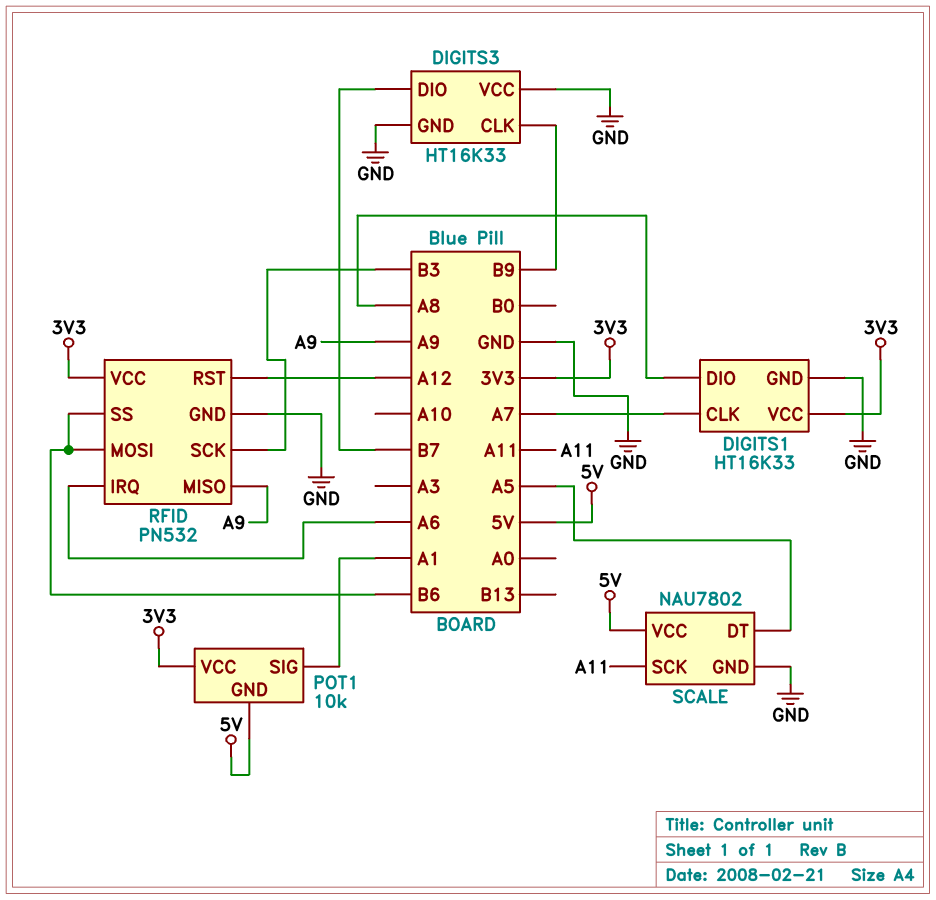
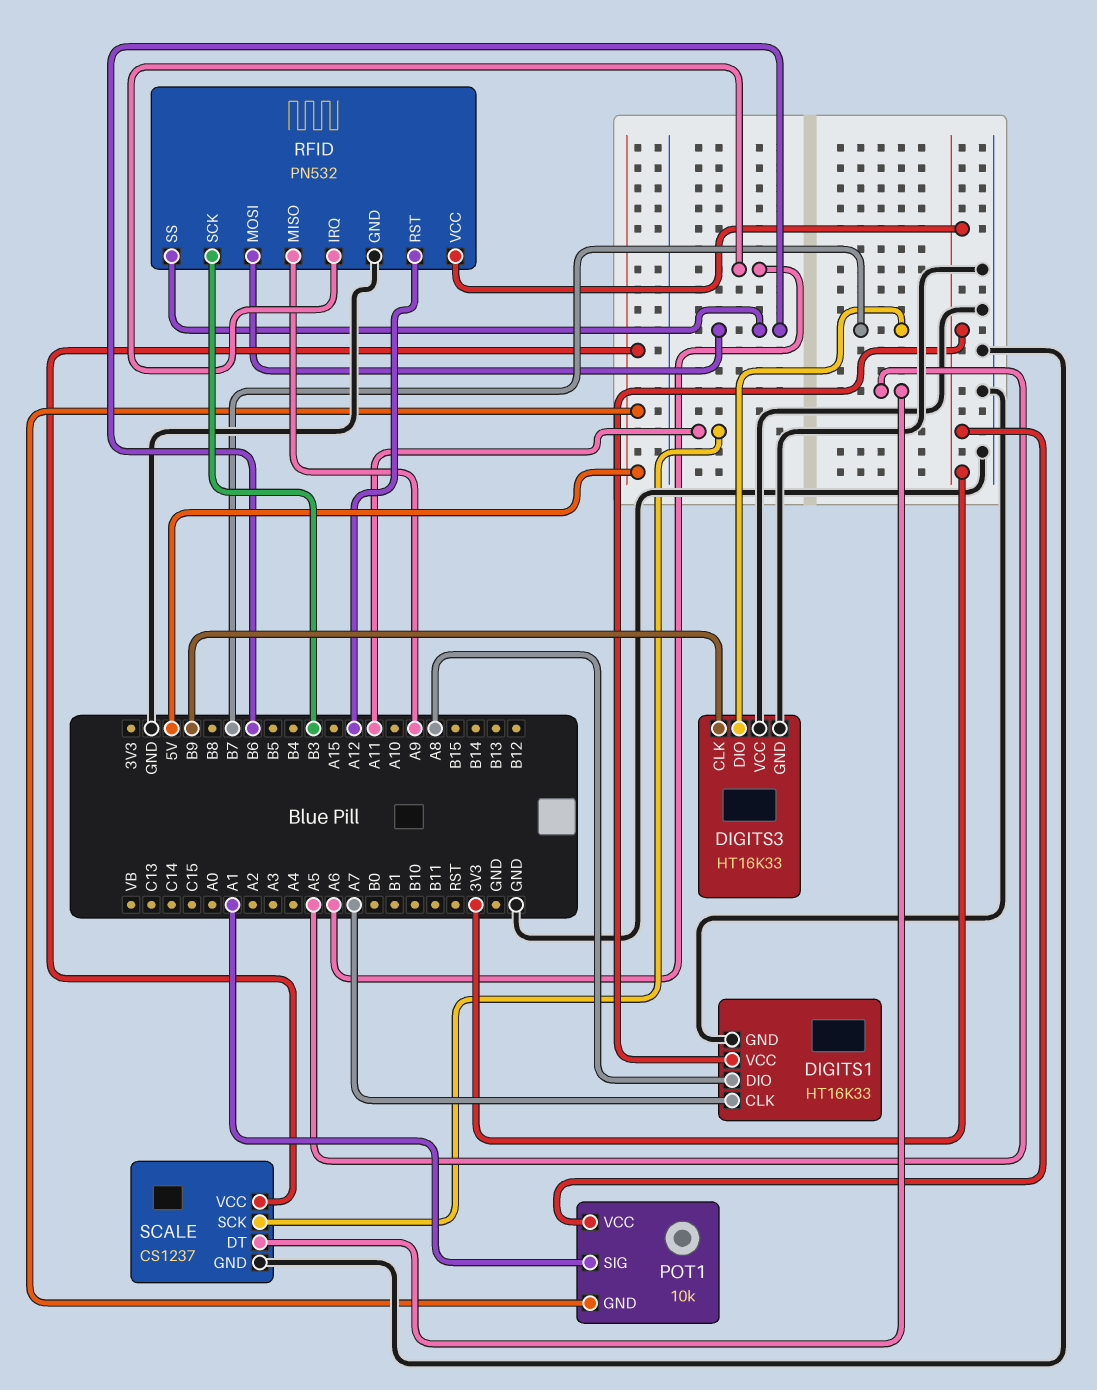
SCALE: NAU7802 -> CS1237

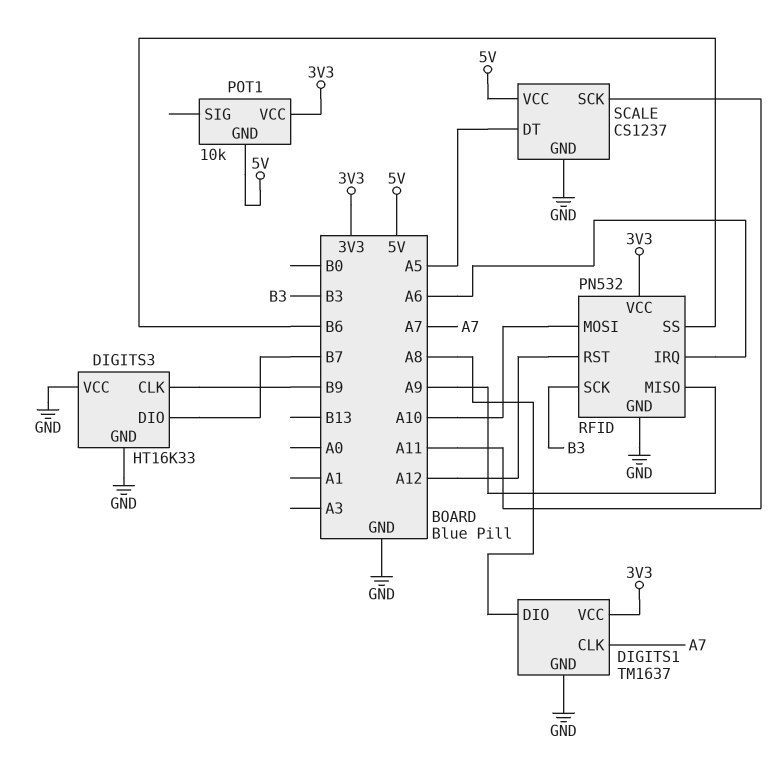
DIGITS1: HT16K33 -> TM1637
POT1 pin SIG: A1 -> none
RFID pin MOSI: B6 -> A10

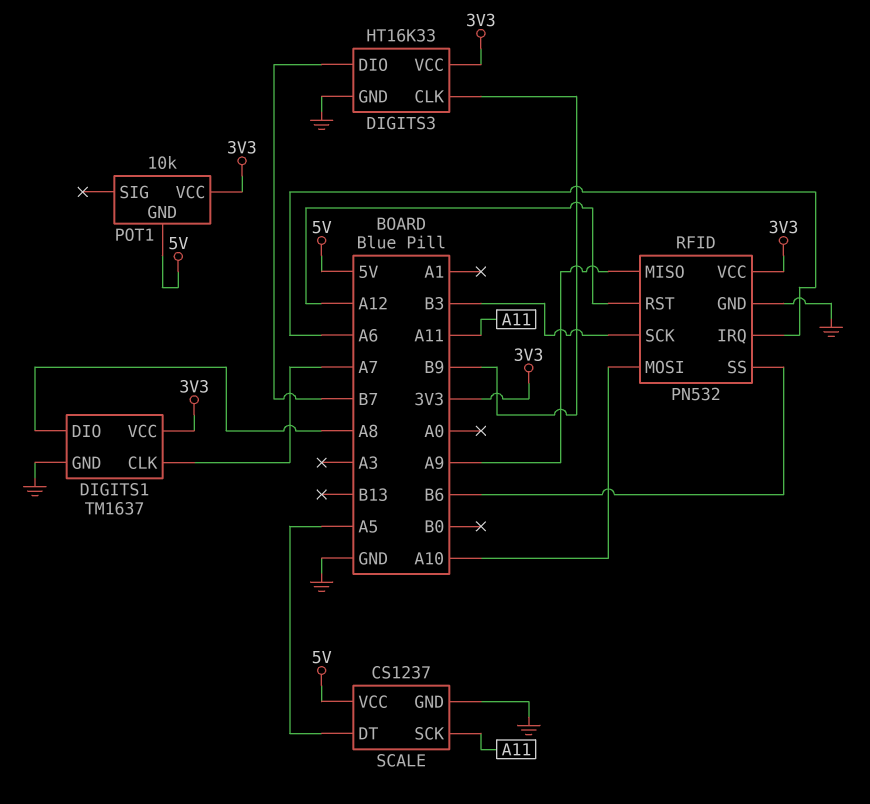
DIGITS3 pin VCC: GND -> 3V3

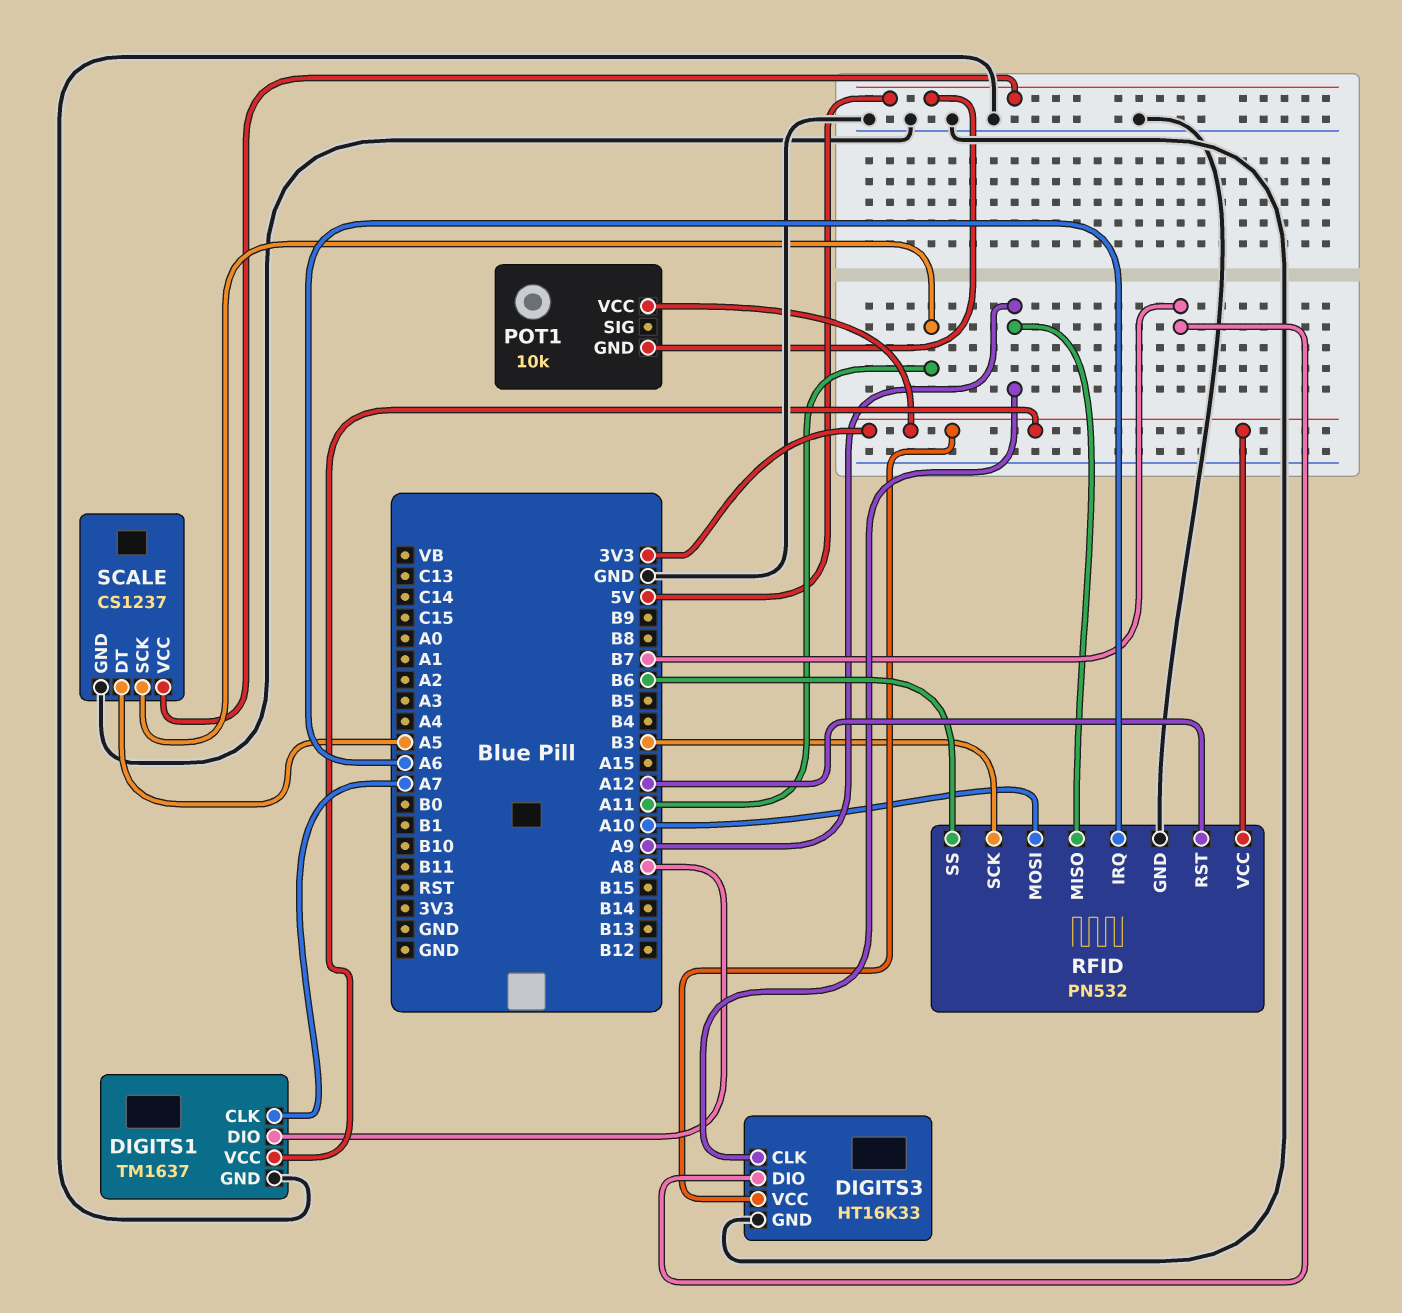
DIGITS3 pin CLK: B9 -> A9

